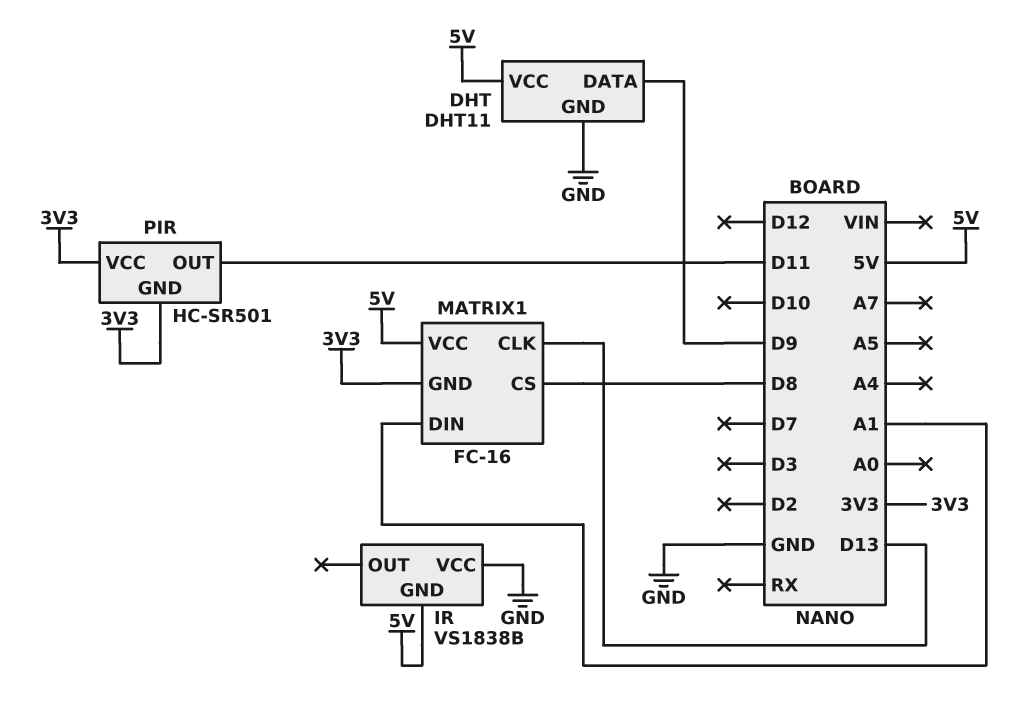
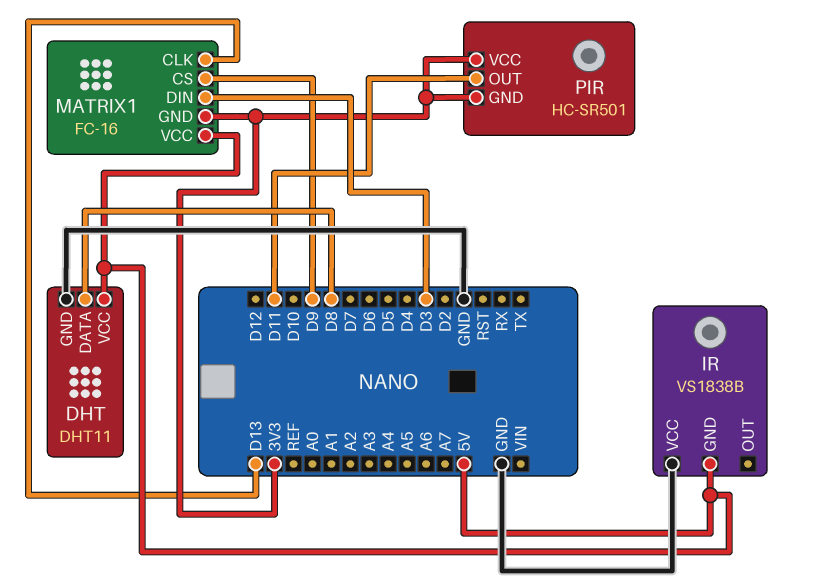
DHT pin DATA: D9 -> D8
MATRIX1 pin CS: D8 -> D9
MATRIX1 pin DIN: A1 -> D3

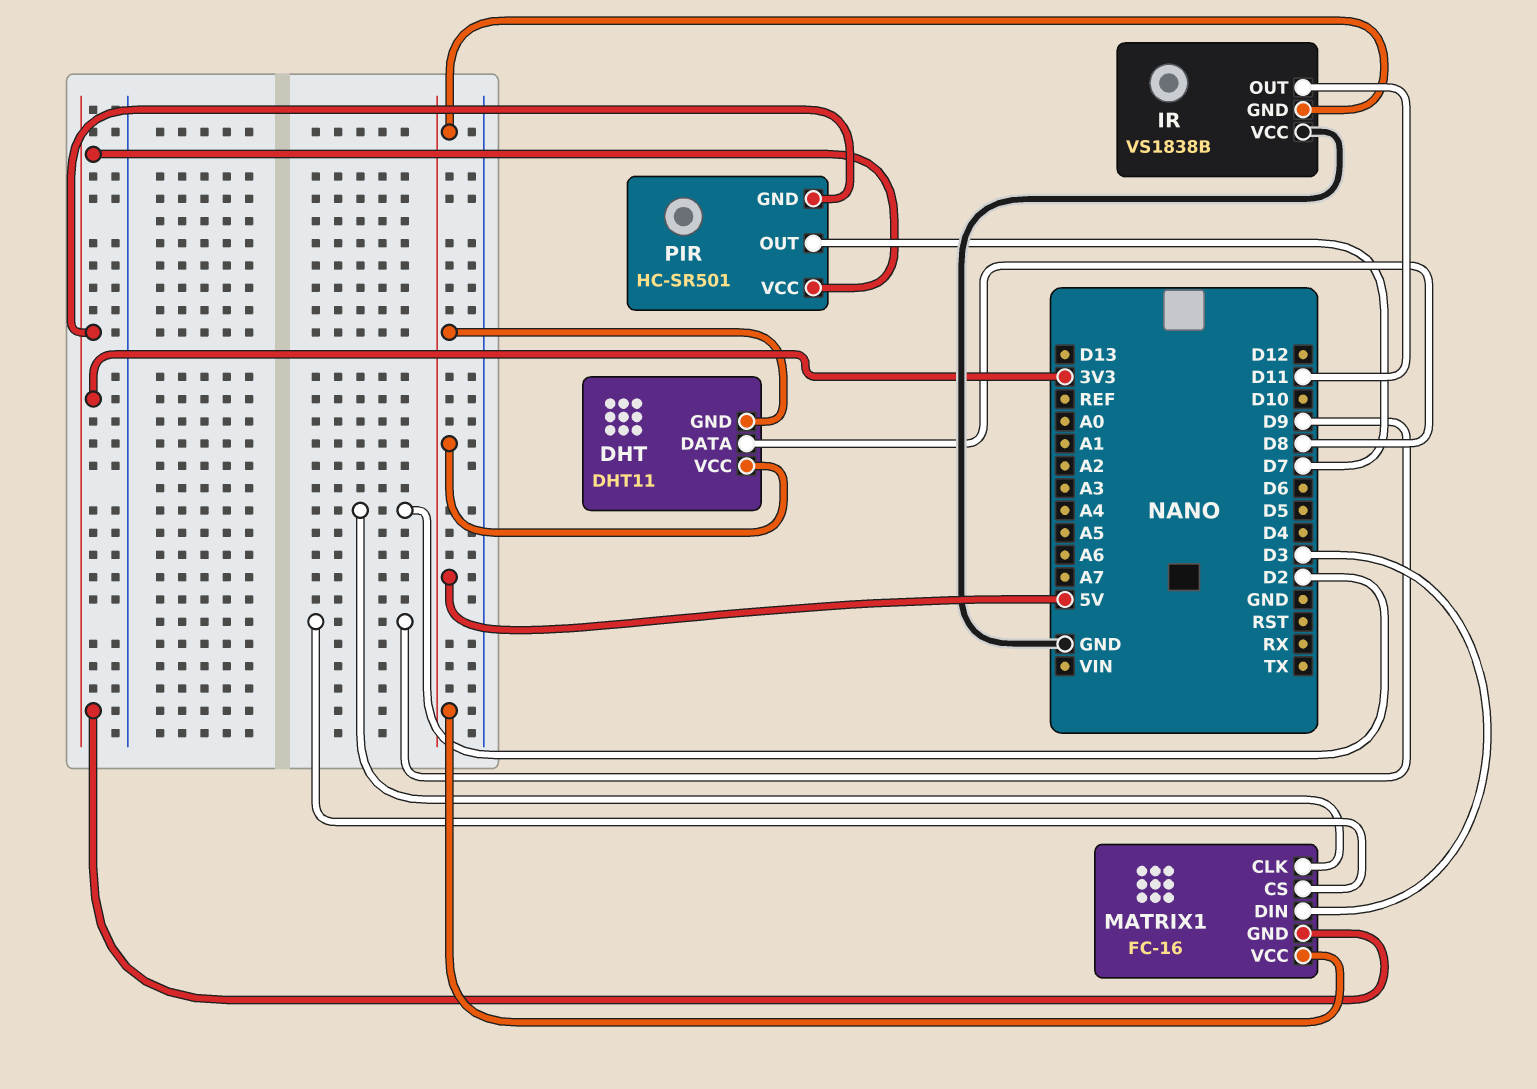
DHT pin GND: GND -> 5V
IR pin OUT: none -> D11
MATRIX1 pin CLK: D13 -> D2
PIR pin OUT: D11 -> D7

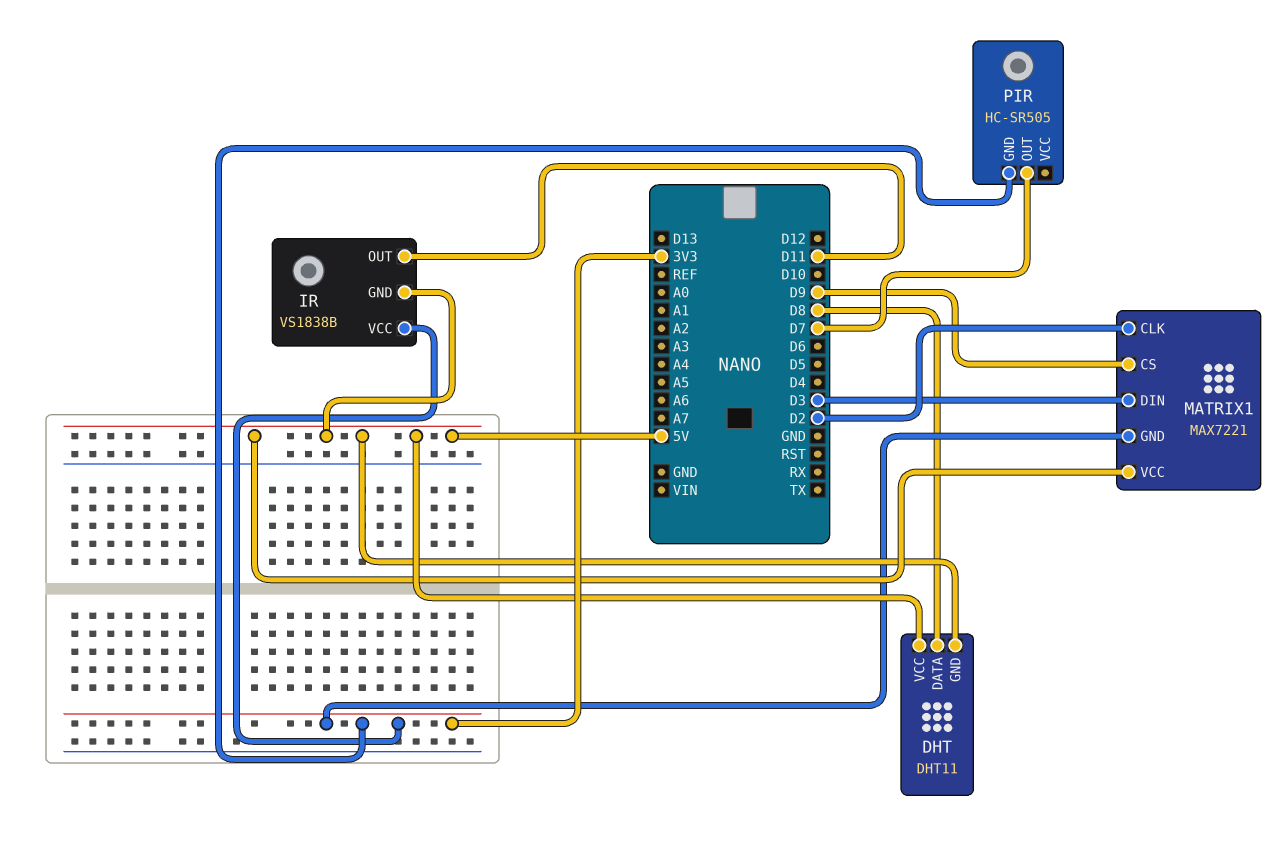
IR pin VCC: GND -> 3V3
MATRIX1: FC-16 -> MAX7221
PIR: HC-SR501 -> HC-SR505
PIR pin VCC: 3V3 -> none

